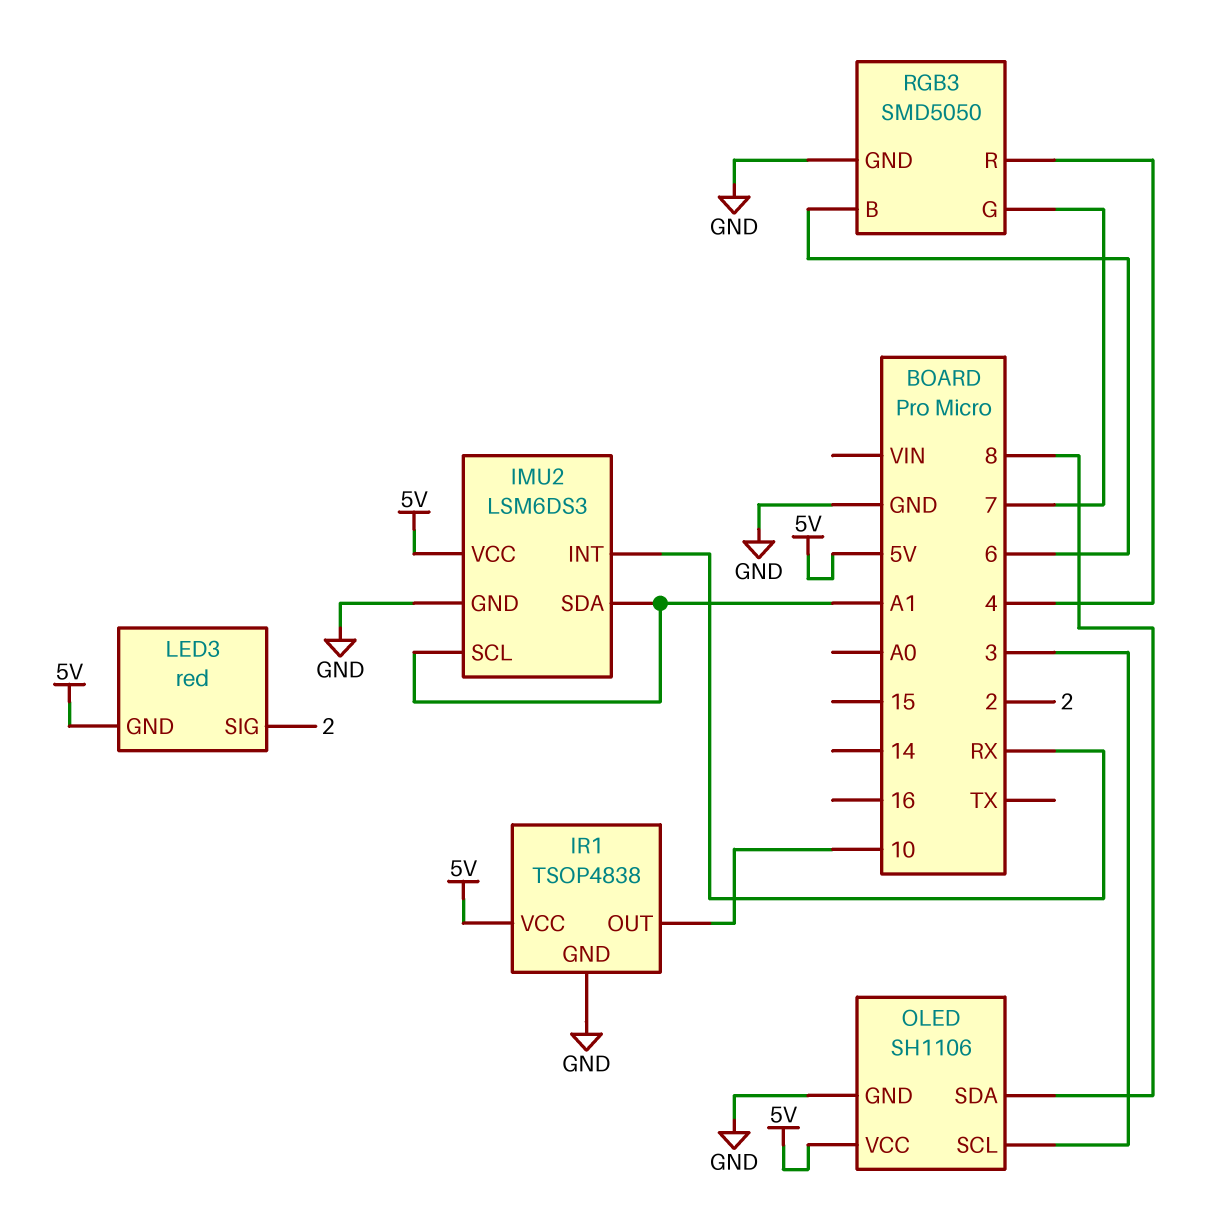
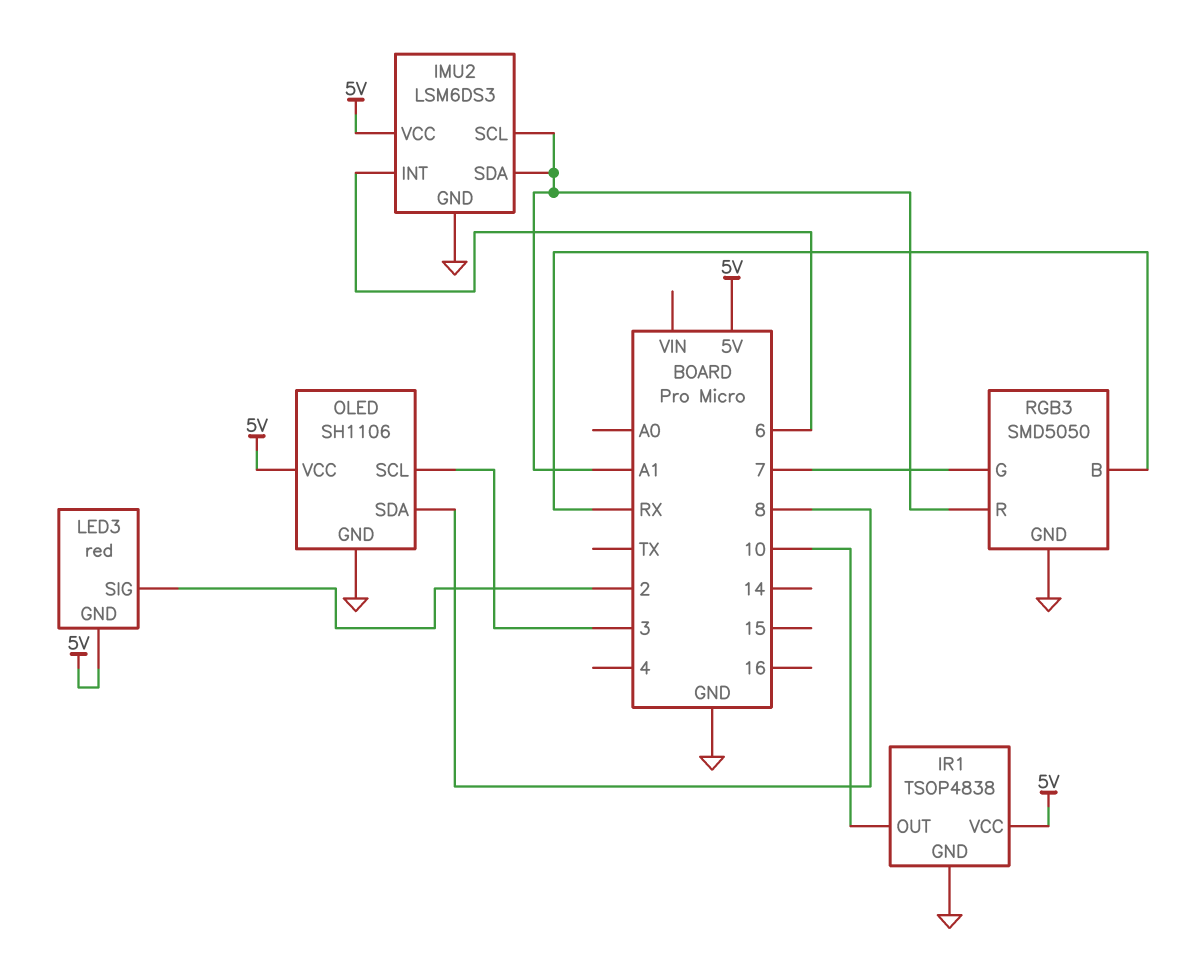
IMU2 pin INT: RX -> 6
RGB3 pin B: 6 -> RX
RGB3 pin R: 4 -> A1

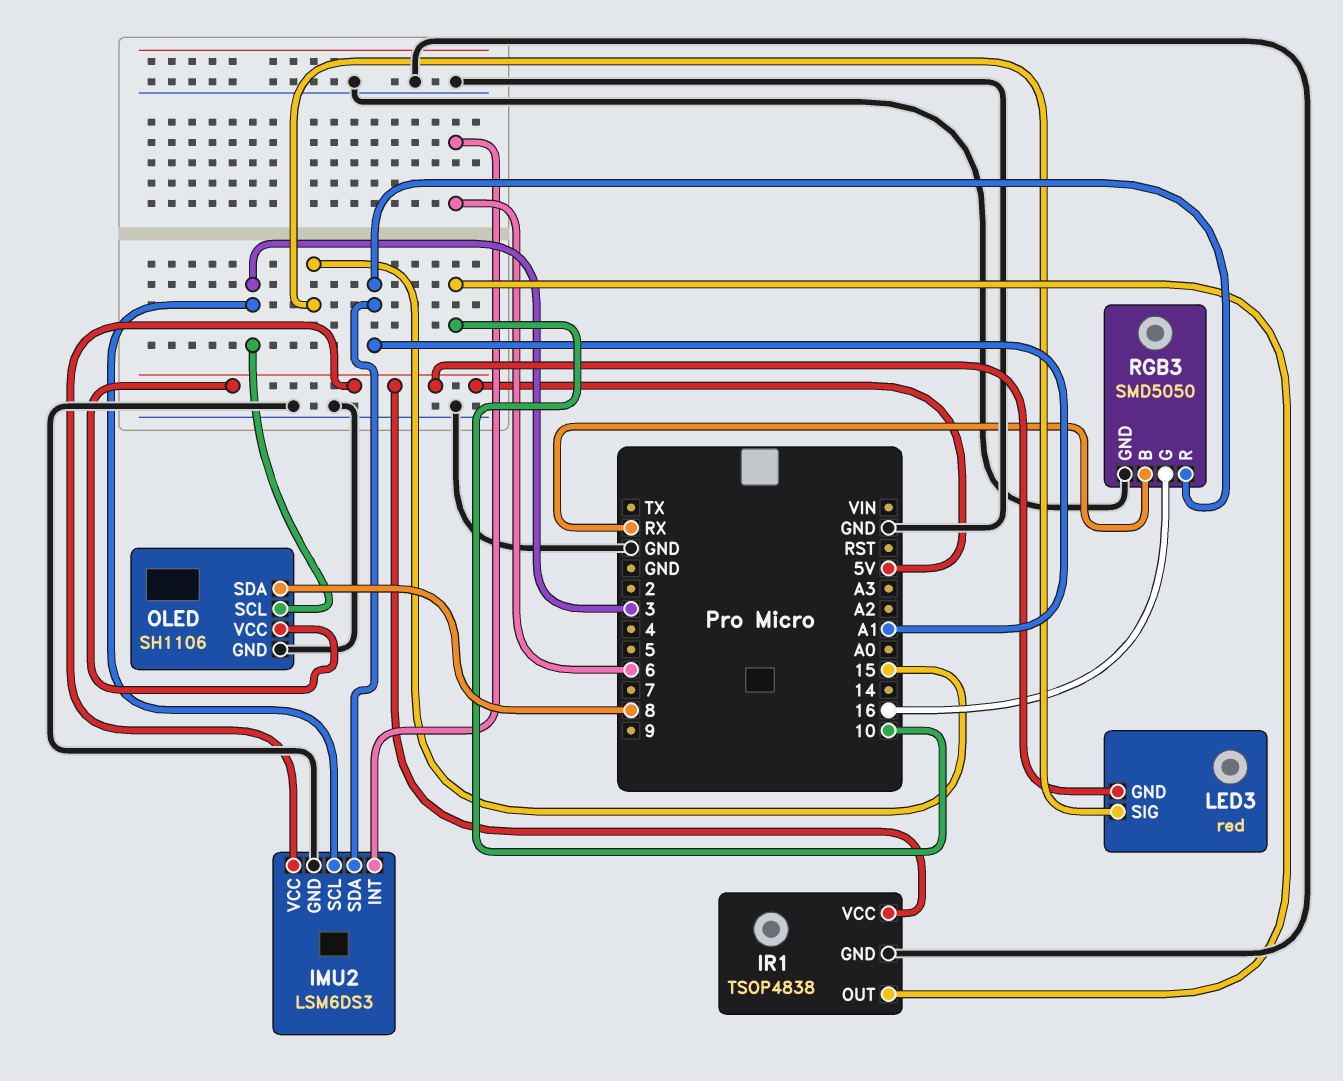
IMU2 pin SCL: A1 -> 3
LED3 pin SIG: 2 -> 15
RGB3 pin G: 7 -> 16

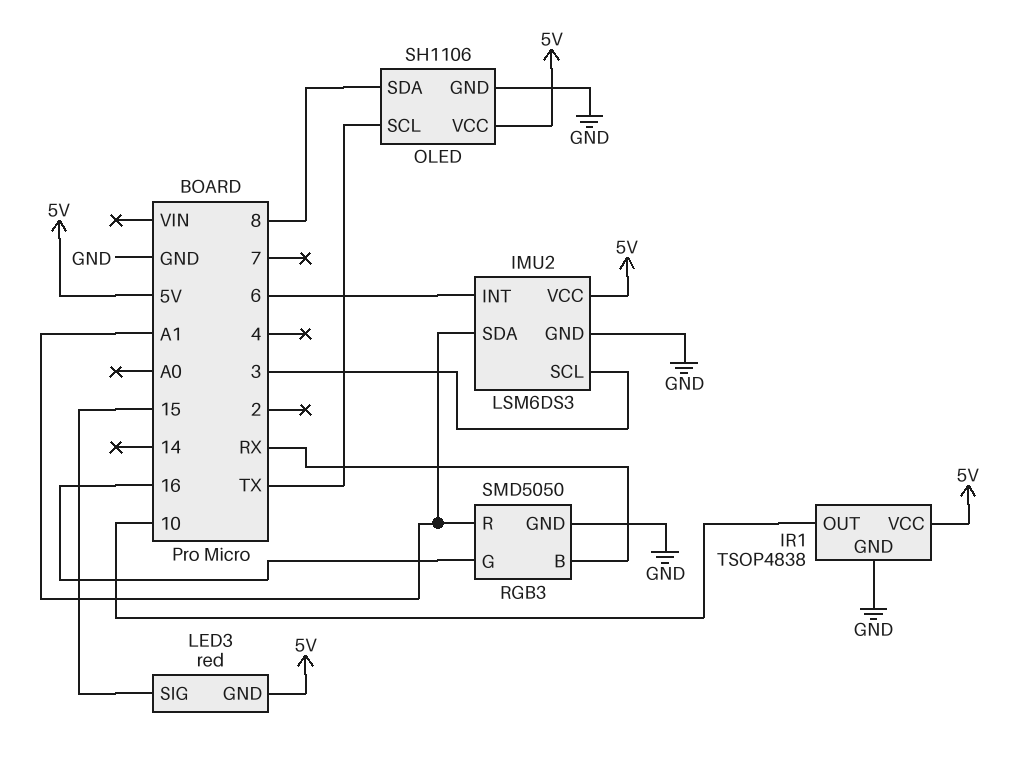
OLED pin SCL: 3 -> TX

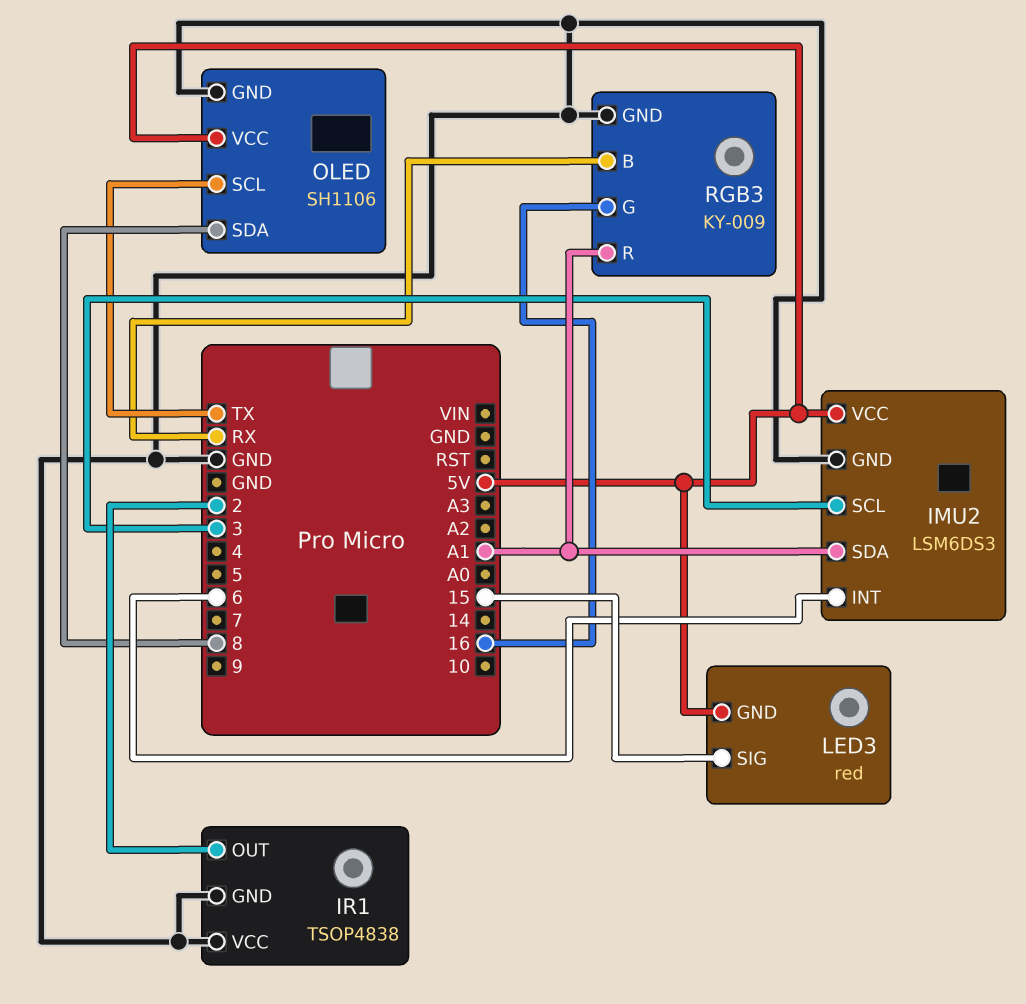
IR1 pin OUT: 10 -> 2
IR1 pin VCC: 5V -> GND
RGB3: SMD5050 -> KY-009

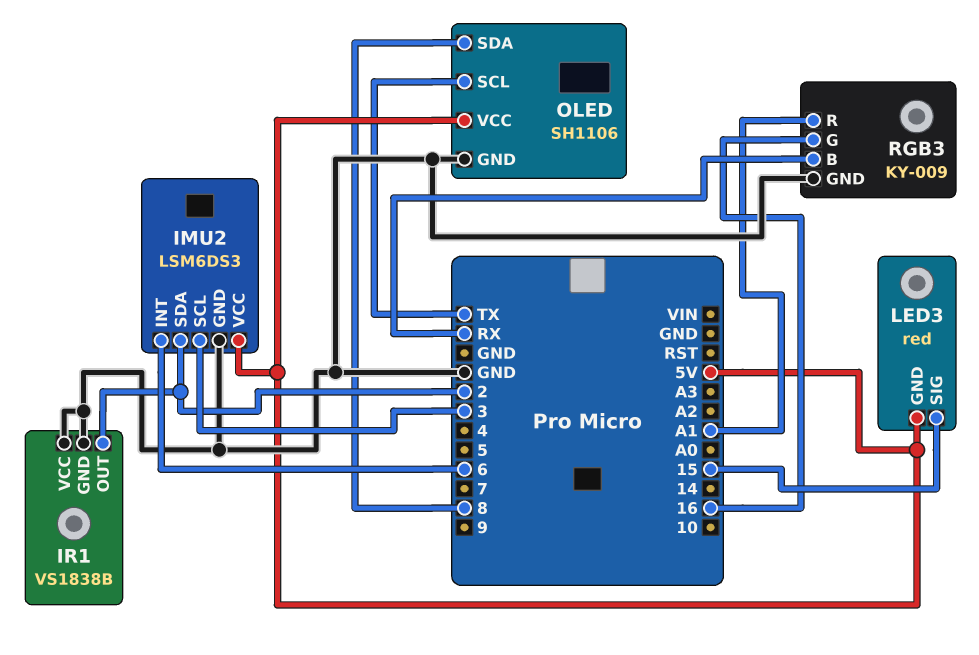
IMU2 pin SDA: A1 -> 2
IR1: TSOP4838 -> VS1838B

